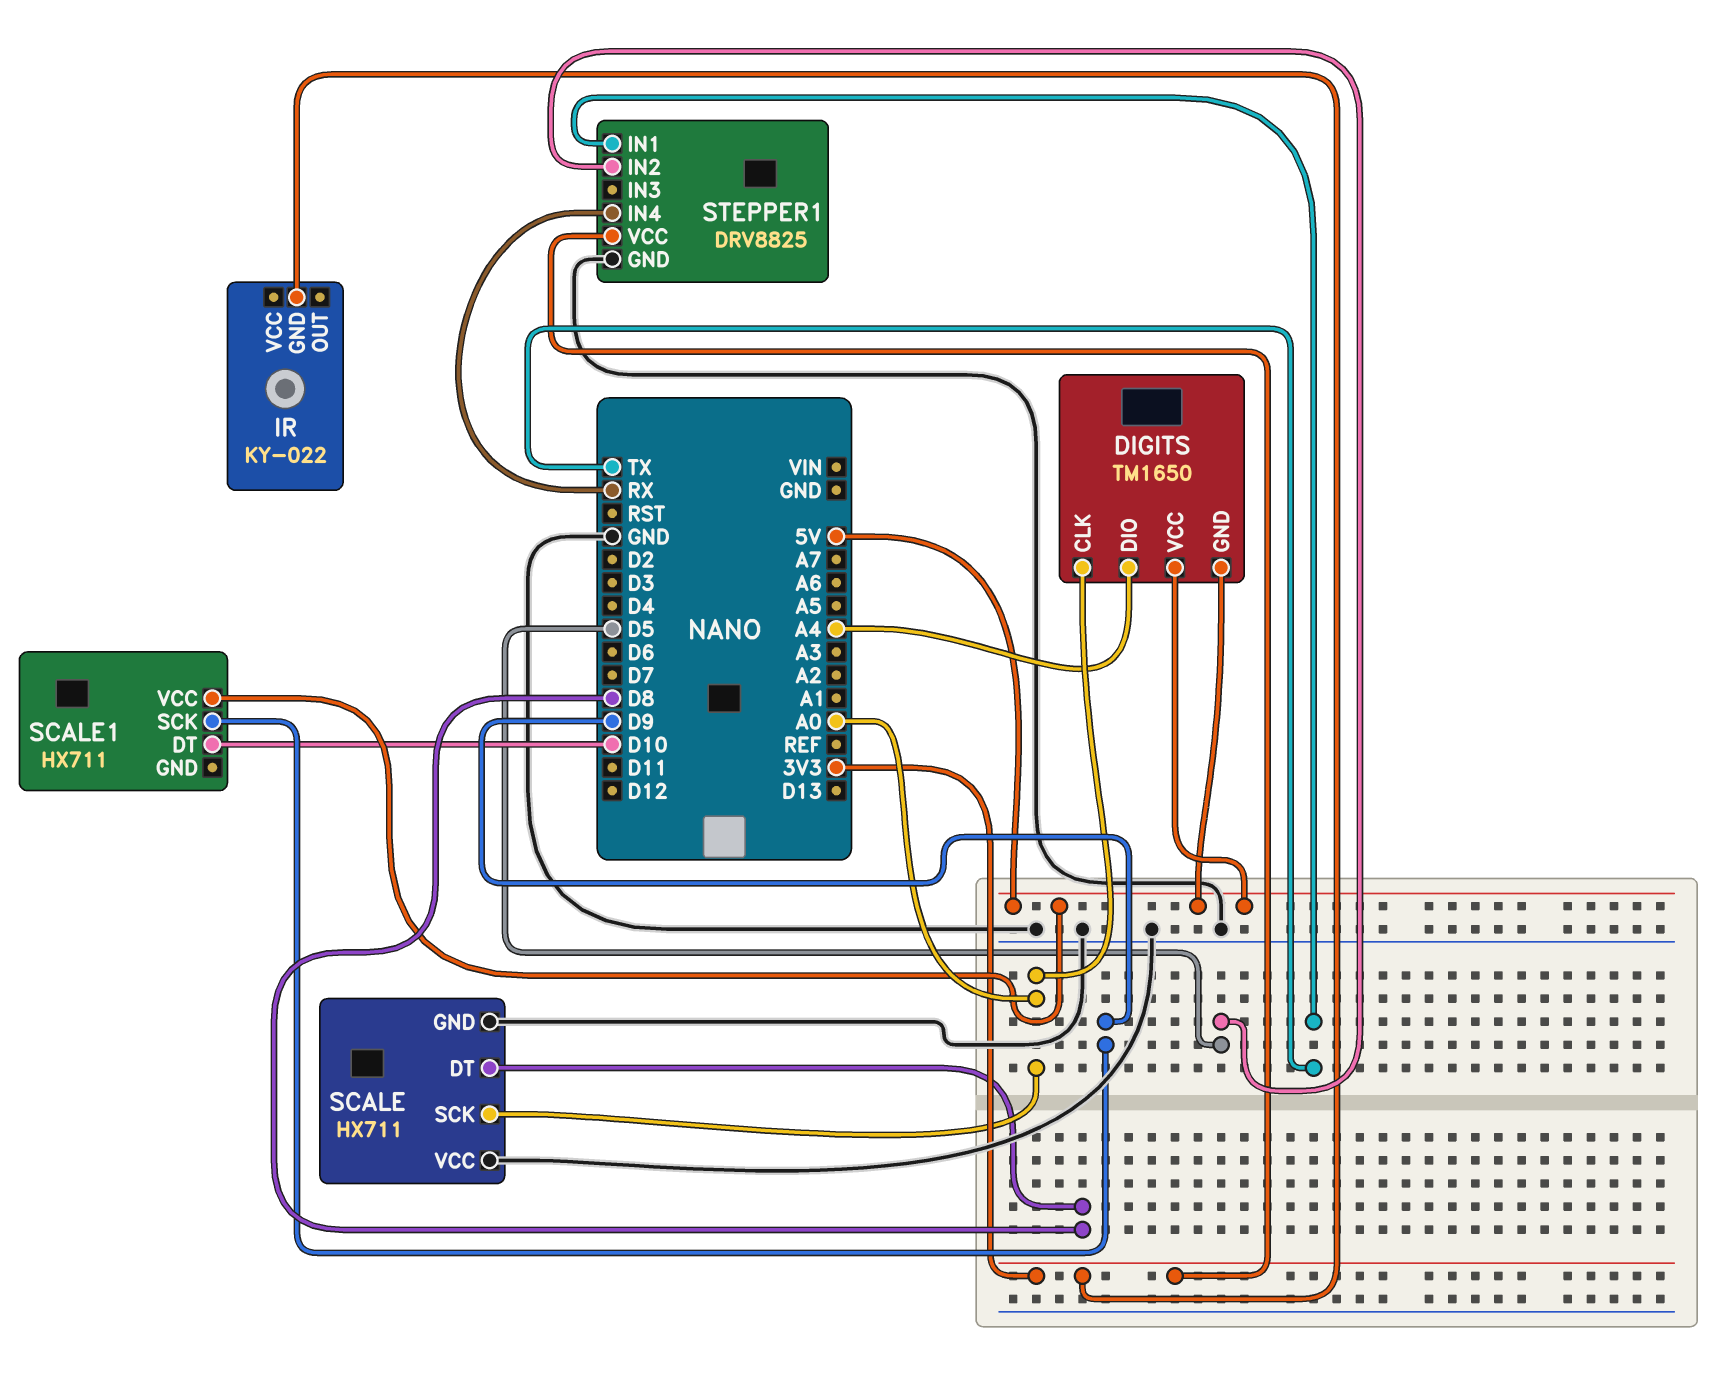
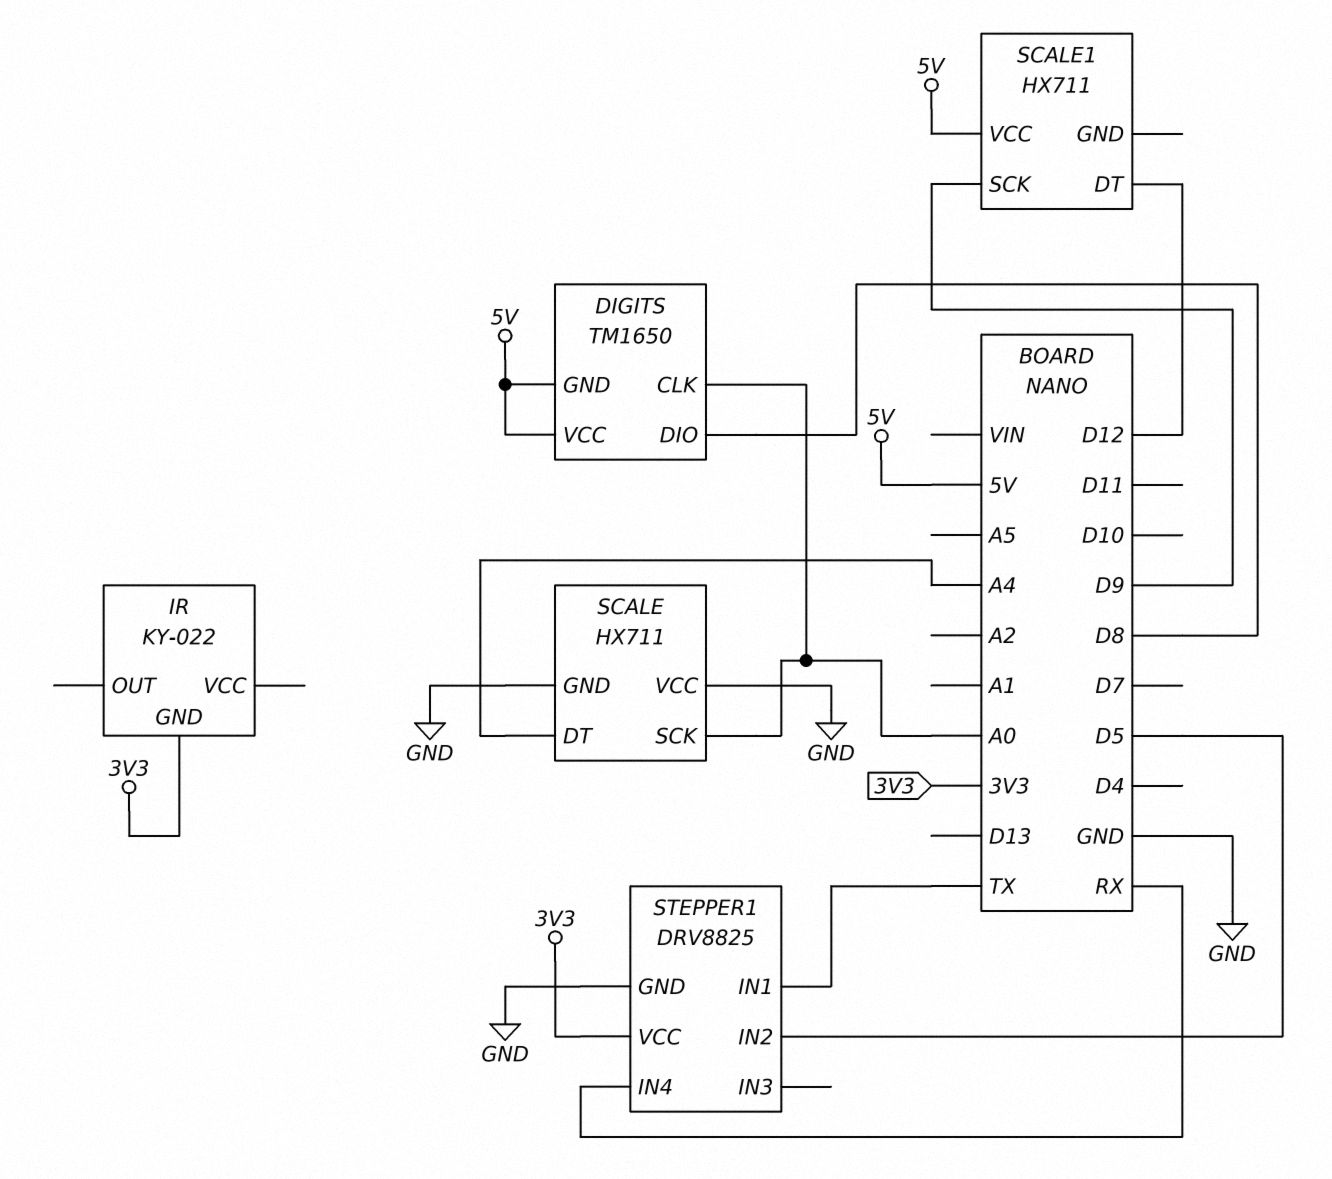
DIGITS pin DIO: A4 -> D8
SCALE pin DT: D8 -> A4
SCALE1 pin DT: D10 -> D12

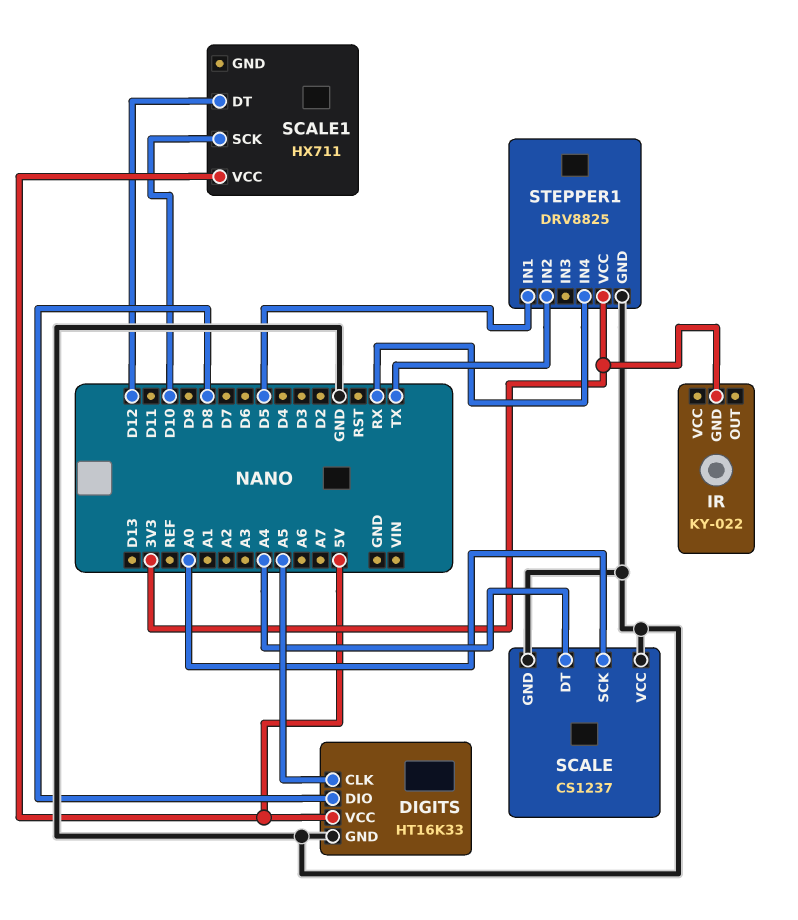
DIGITS: TM1650 -> HT16K33
DIGITS pin CLK: A0 -> A5
DIGITS pin GND: 5V -> GND
SCALE: HX711 -> CS1237
SCALE1 pin SCK: D9 -> D10
STEPPER1 pin IN1: TX -> D5
STEPPER1 pin IN2: D5 -> TX

